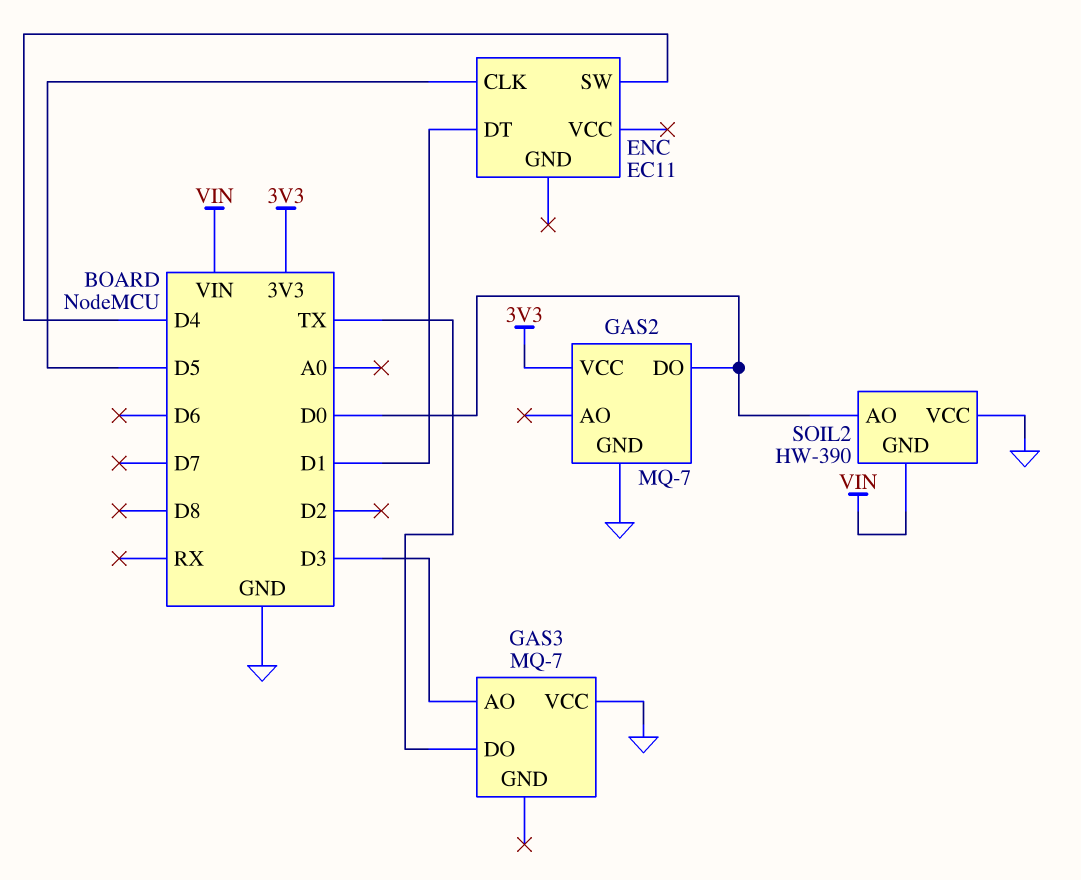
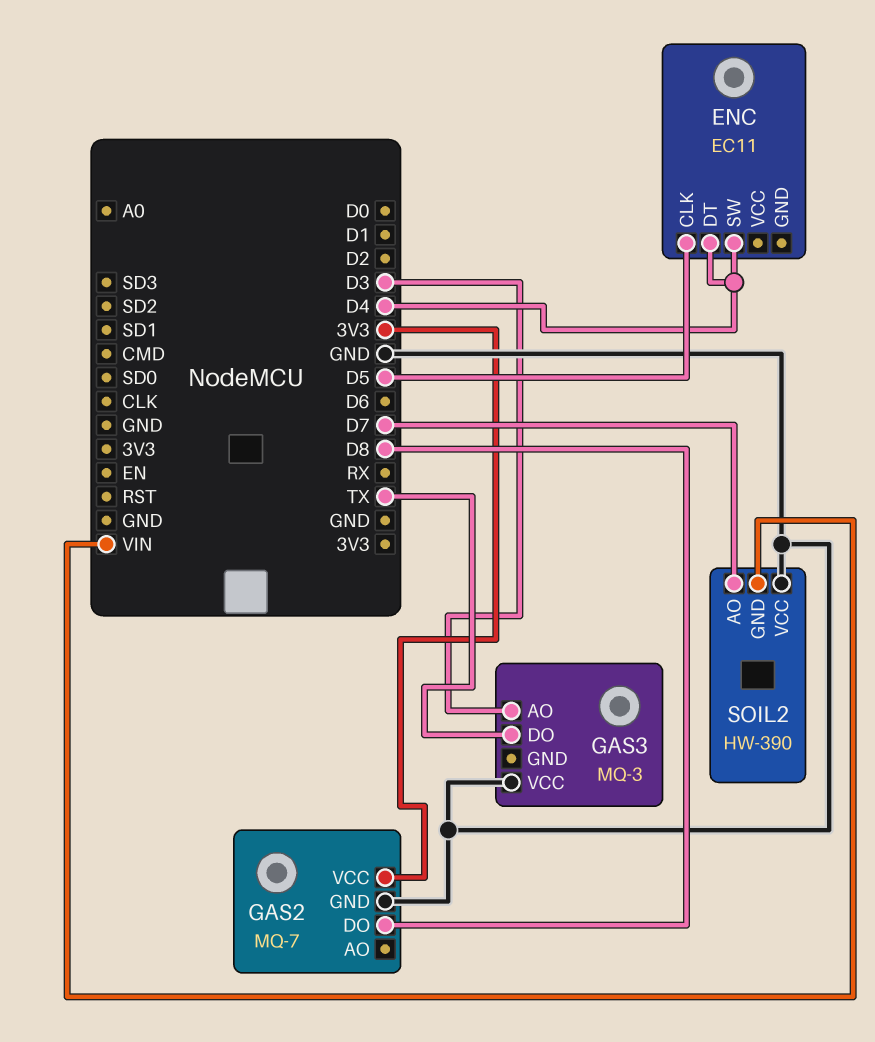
ENC pin DT: D1 -> D4
GAS2 pin DO: D0 -> D8
GAS3: MQ-7 -> MQ-3
SOIL2 pin AO: D0 -> D7

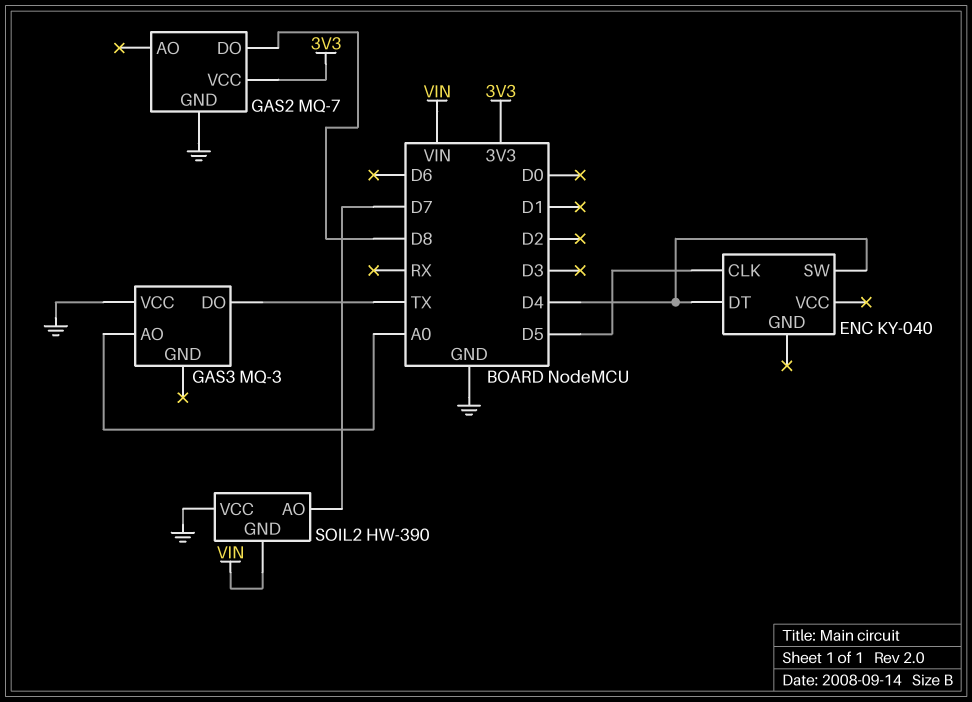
ENC: EC11 -> KY-040
GAS3 pin AO: D3 -> A0

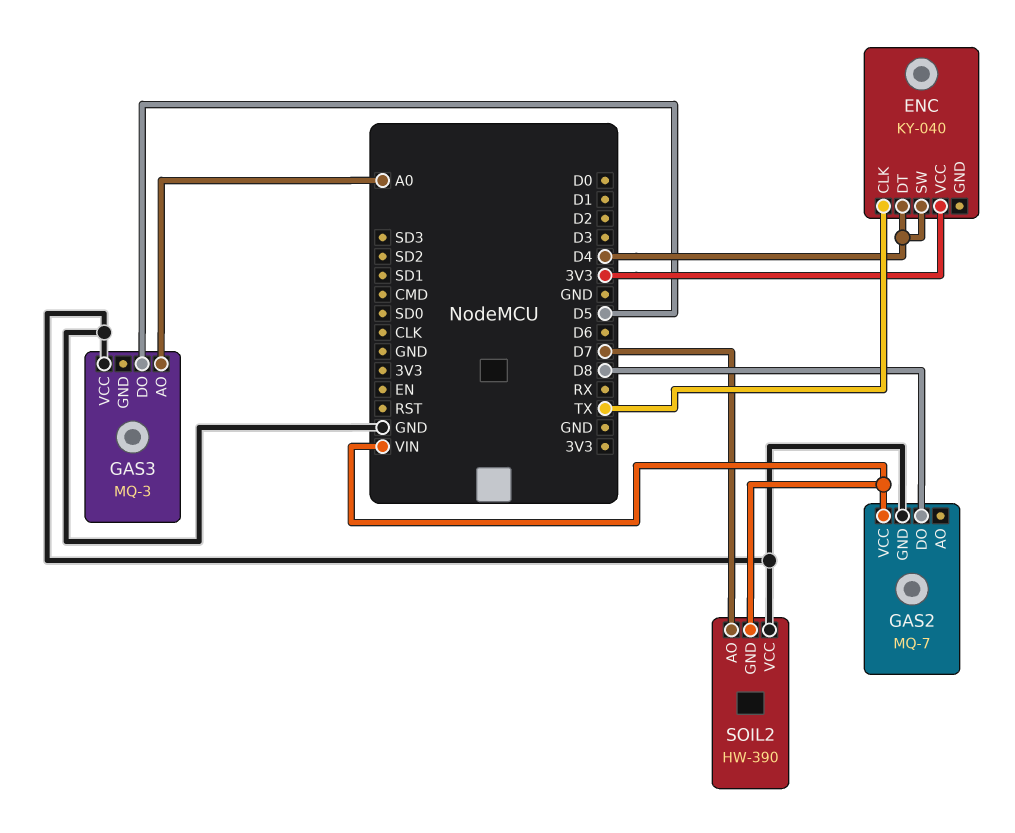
ENC pin CLK: D5 -> TX
ENC pin VCC: none -> 3V3
GAS2 pin VCC: 3V3 -> VIN
GAS3 pin DO: TX -> D5

